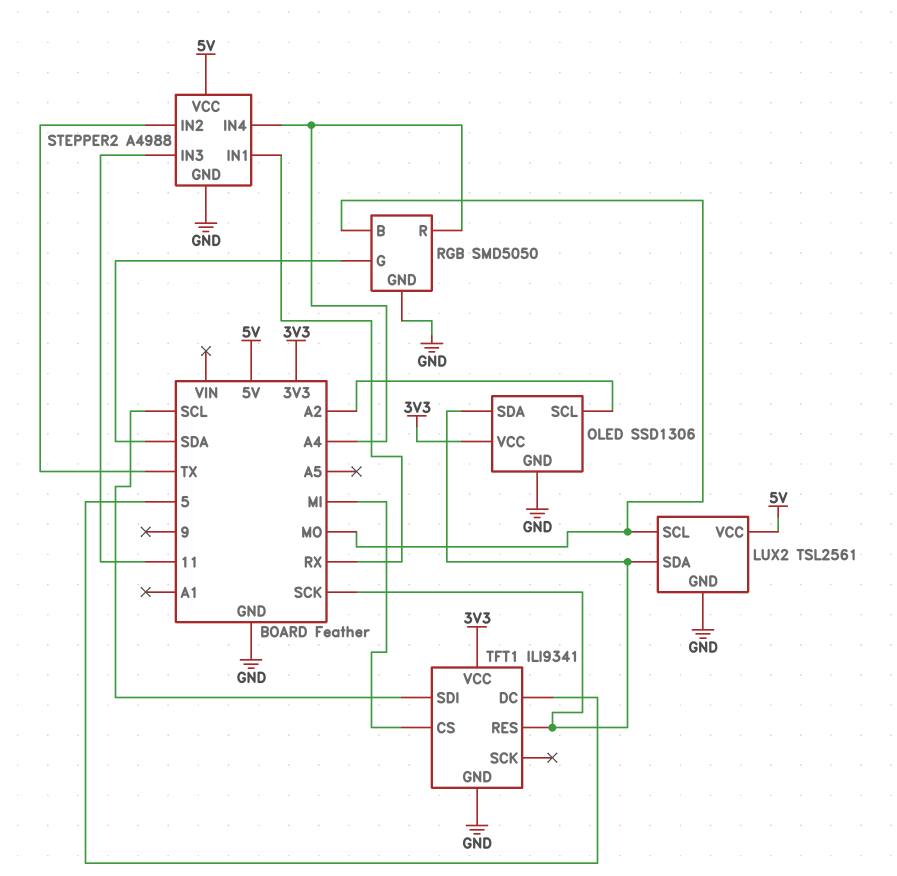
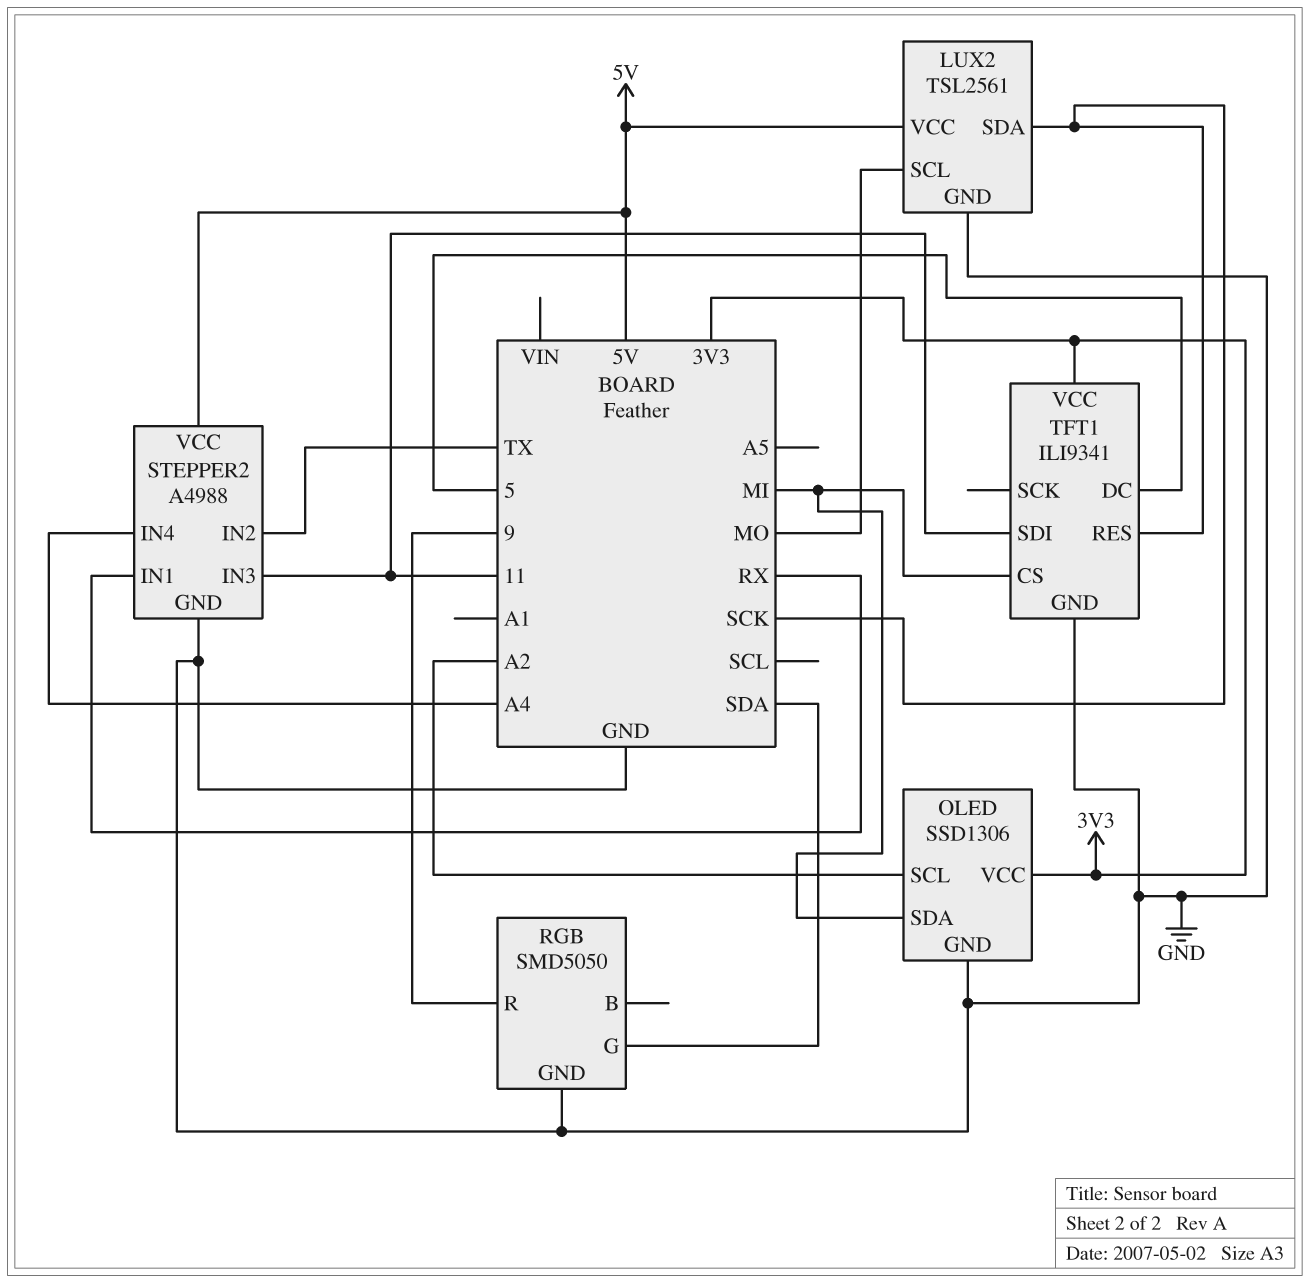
OLED pin SDA: SCK -> MI
RGB pin B: MO -> none
RGB pin R: A4 -> 9
TFT1 pin SDI: SCL -> 11

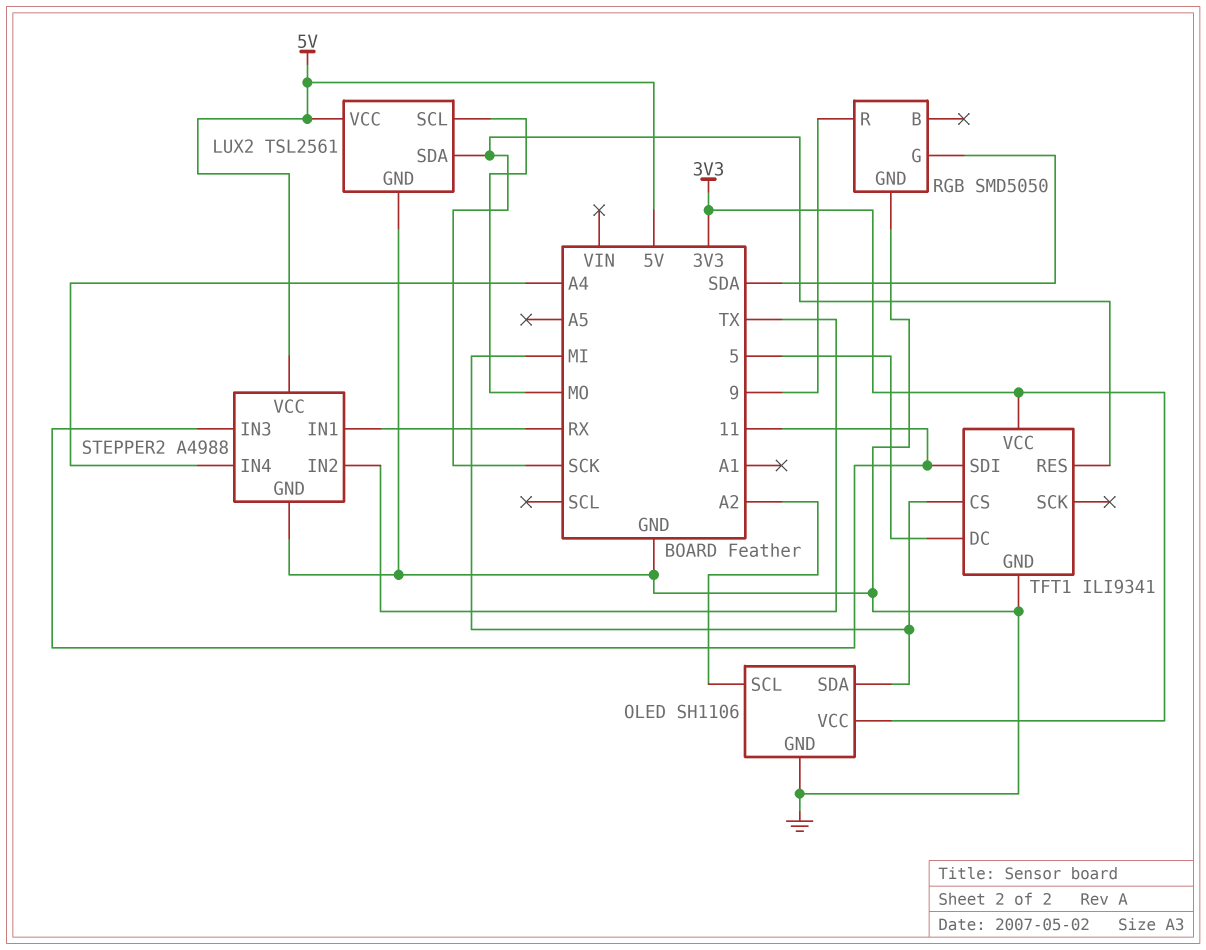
OLED: SSD1306 -> SH1106

